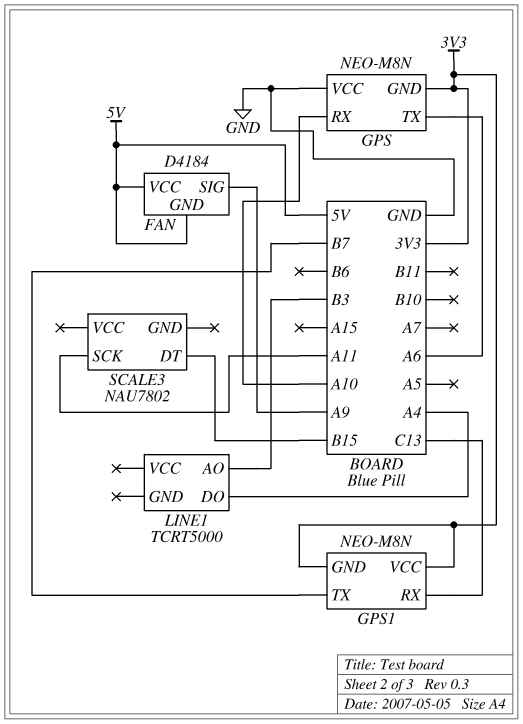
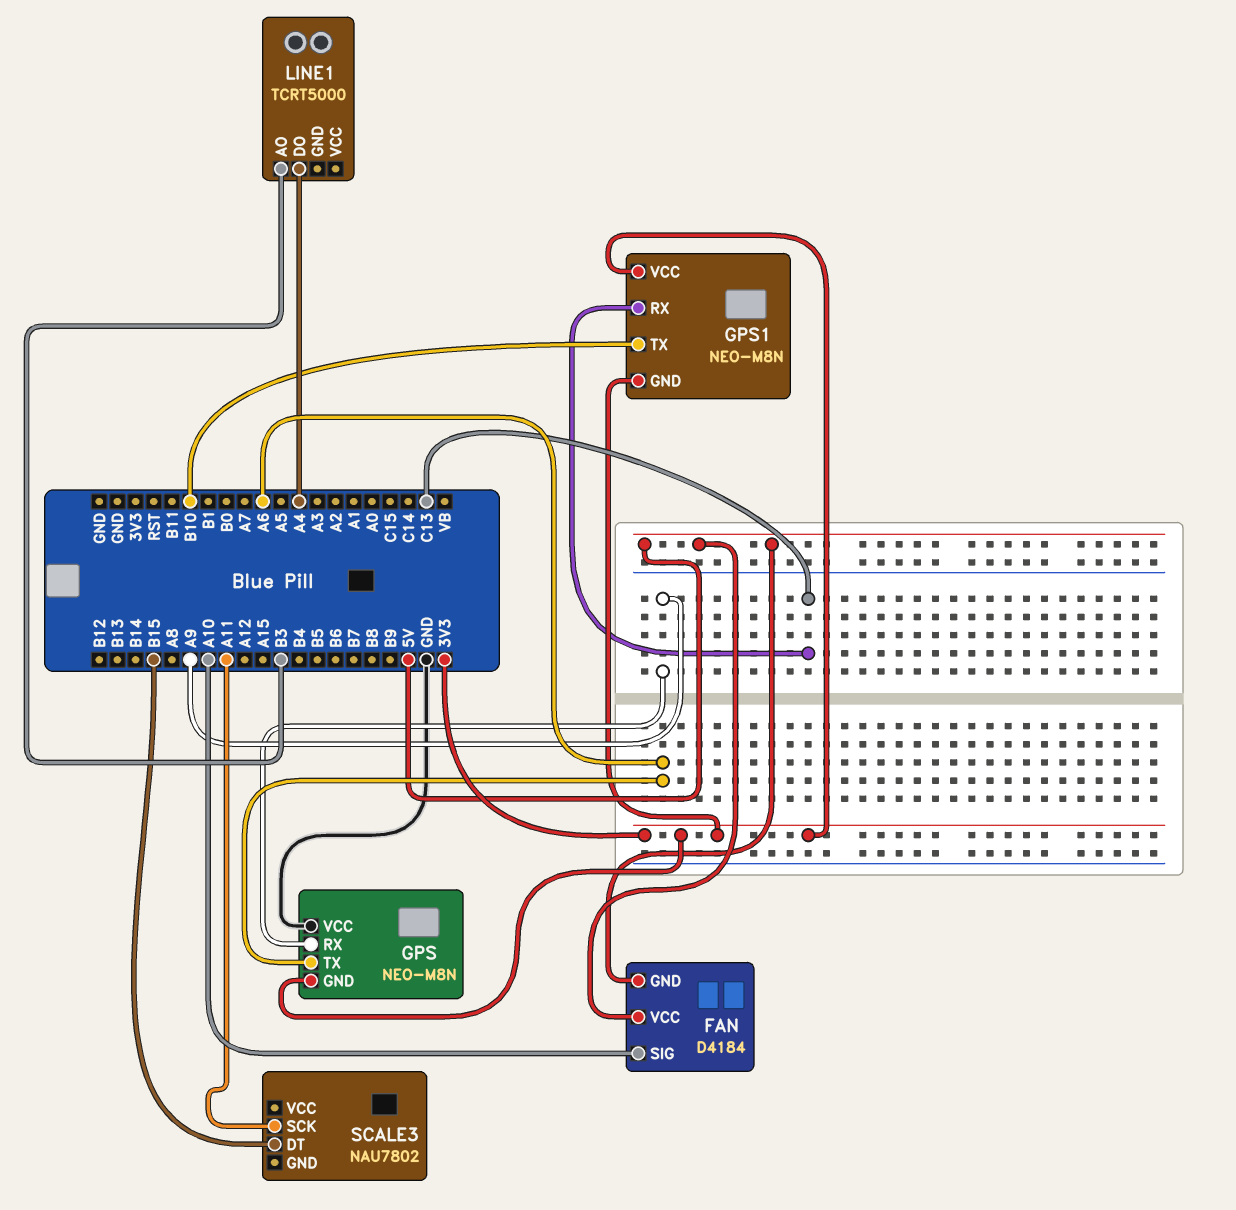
FAN pin SIG: A9 -> A10
GPS pin RX: A10 -> A9
GPS1 pin TX: B7 -> B10

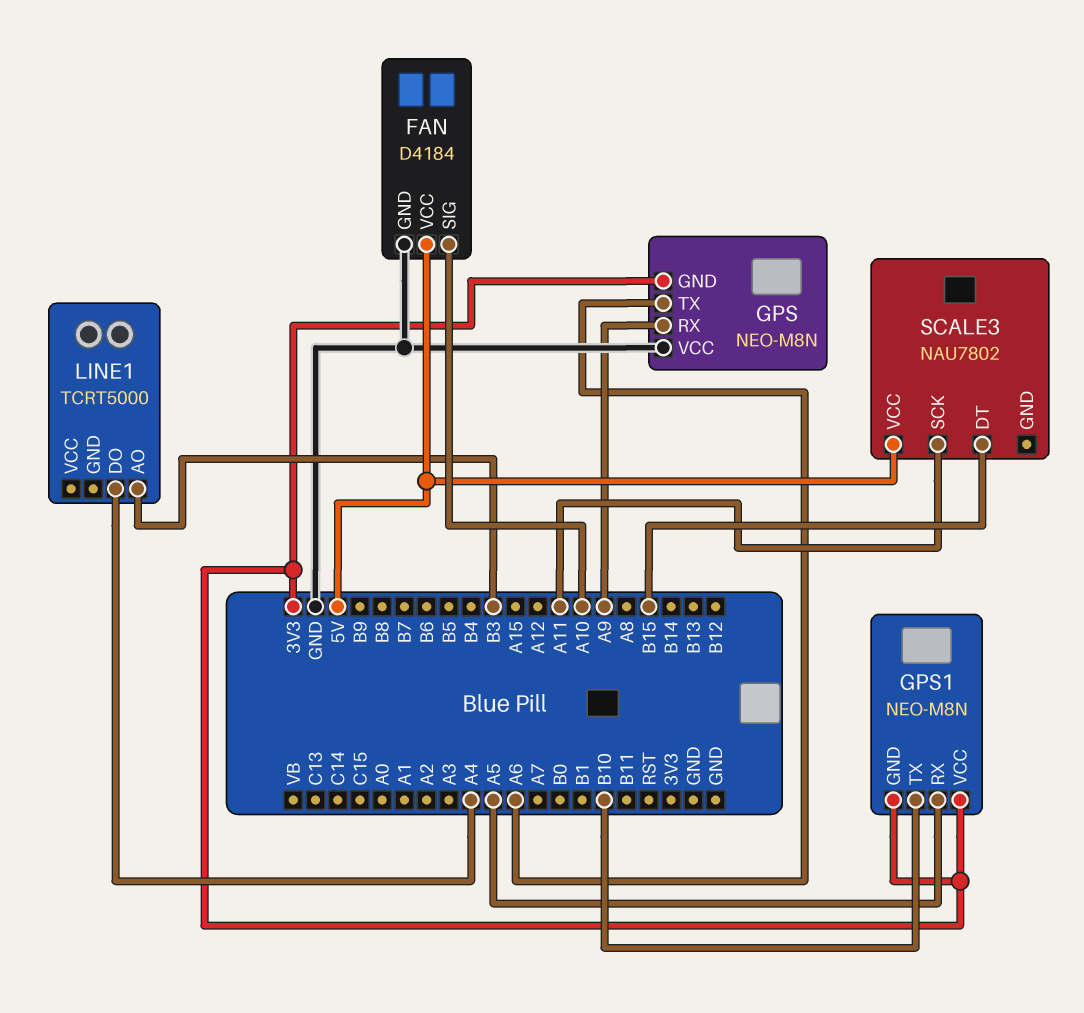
FAN pin GND: 5V -> GND
GPS1 pin RX: C13 -> A5
SCALE3 pin VCC: none -> 5V

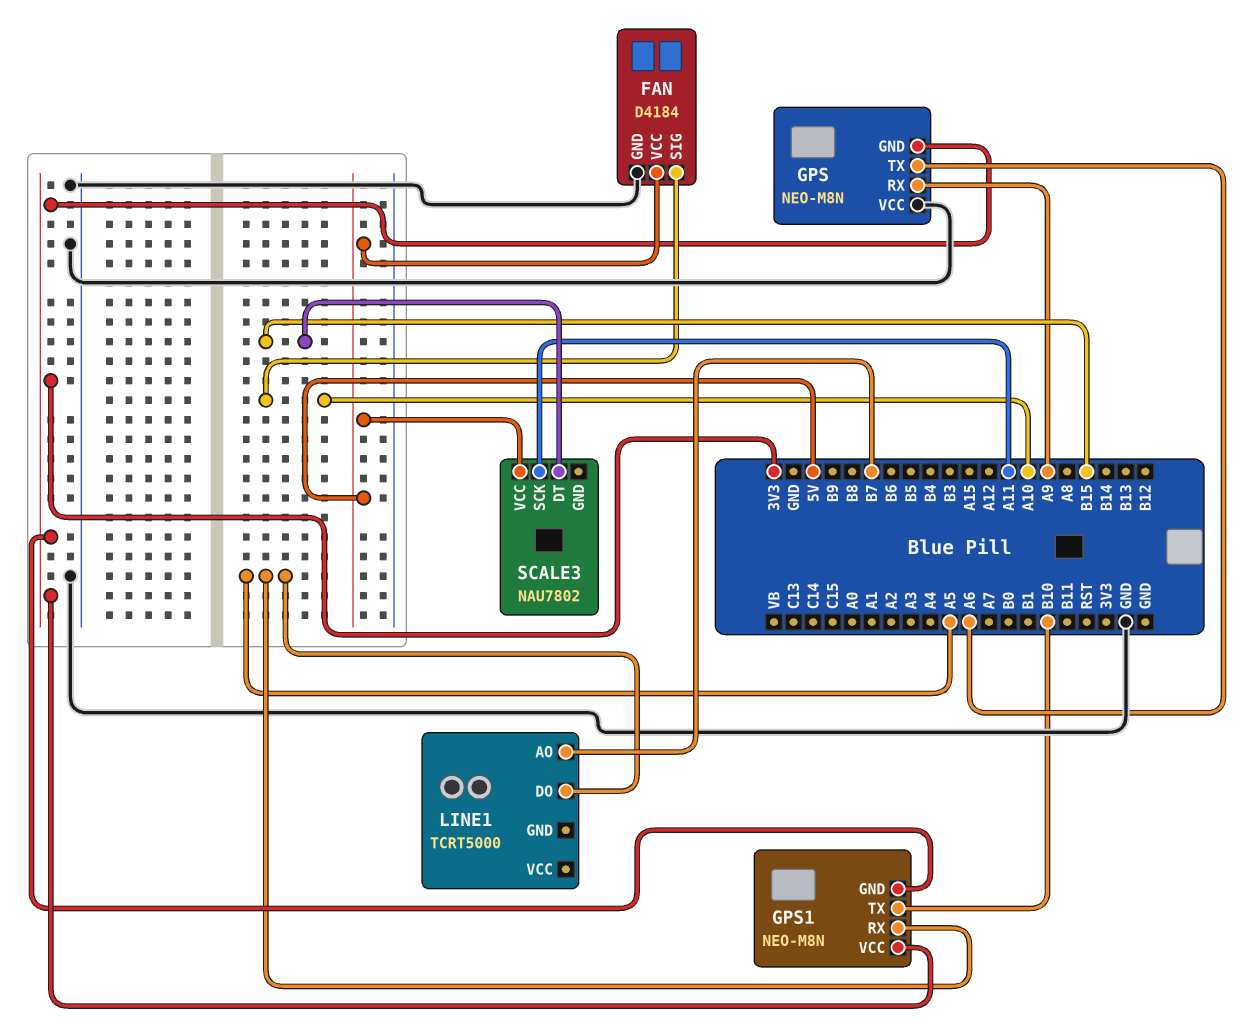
LINE1 pin AO: B3 -> B7
LINE1 pin DO: A4 -> A5

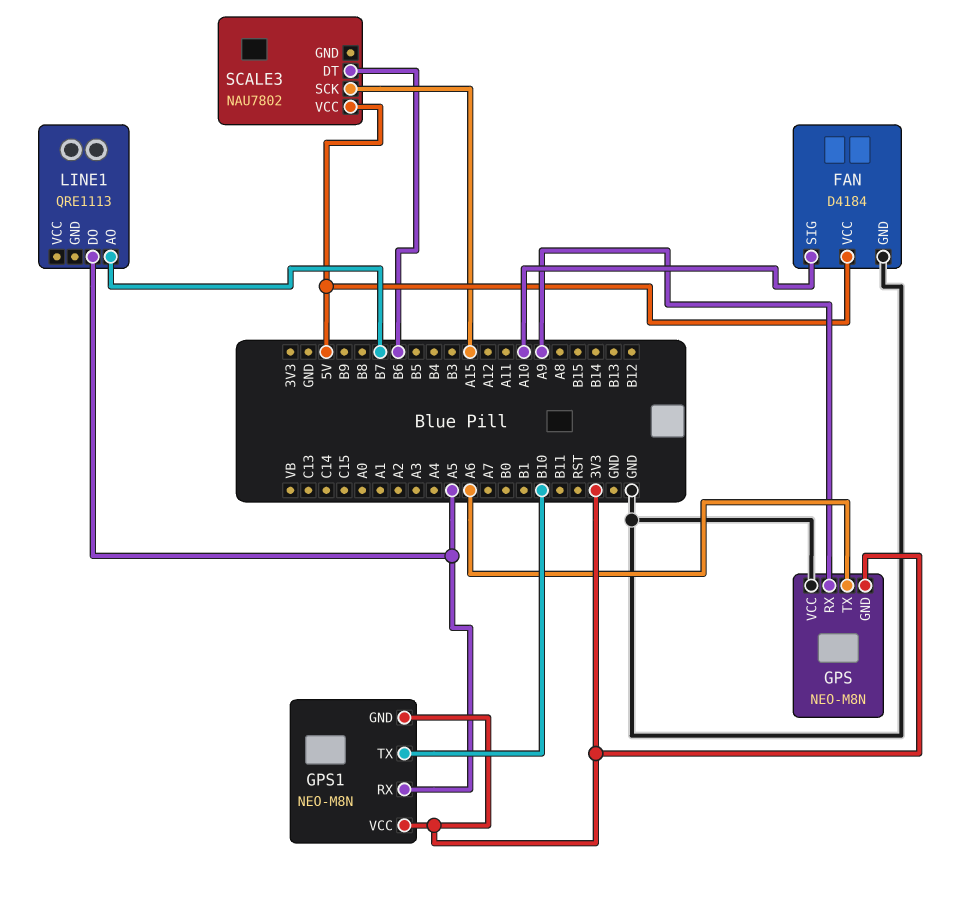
LINE1: TCRT5000 -> QRE1113
SCALE3 pin DT: B15 -> B6
SCALE3 pin SCK: A11 -> A15

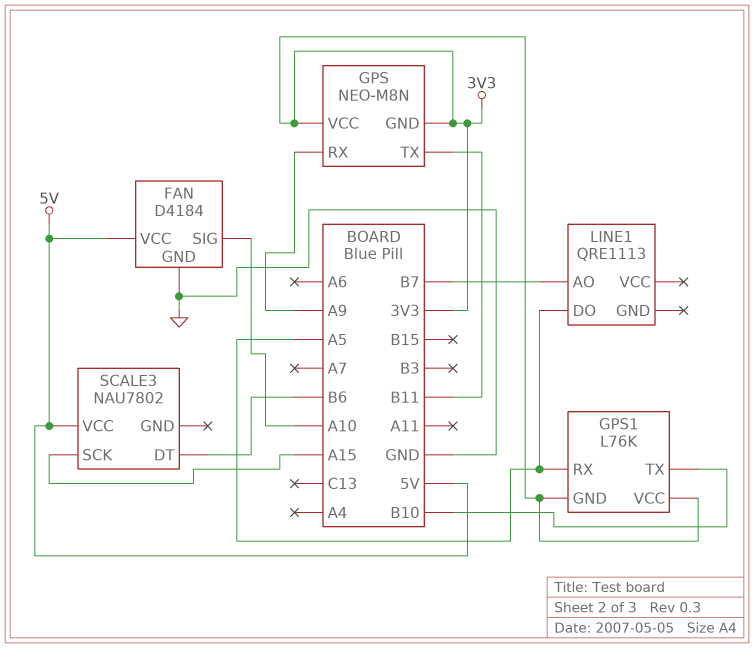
GPS pin TX: A6 -> B11
GPS pin VCC: GND -> 3V3
GPS1: NEO-M8N -> L76K

